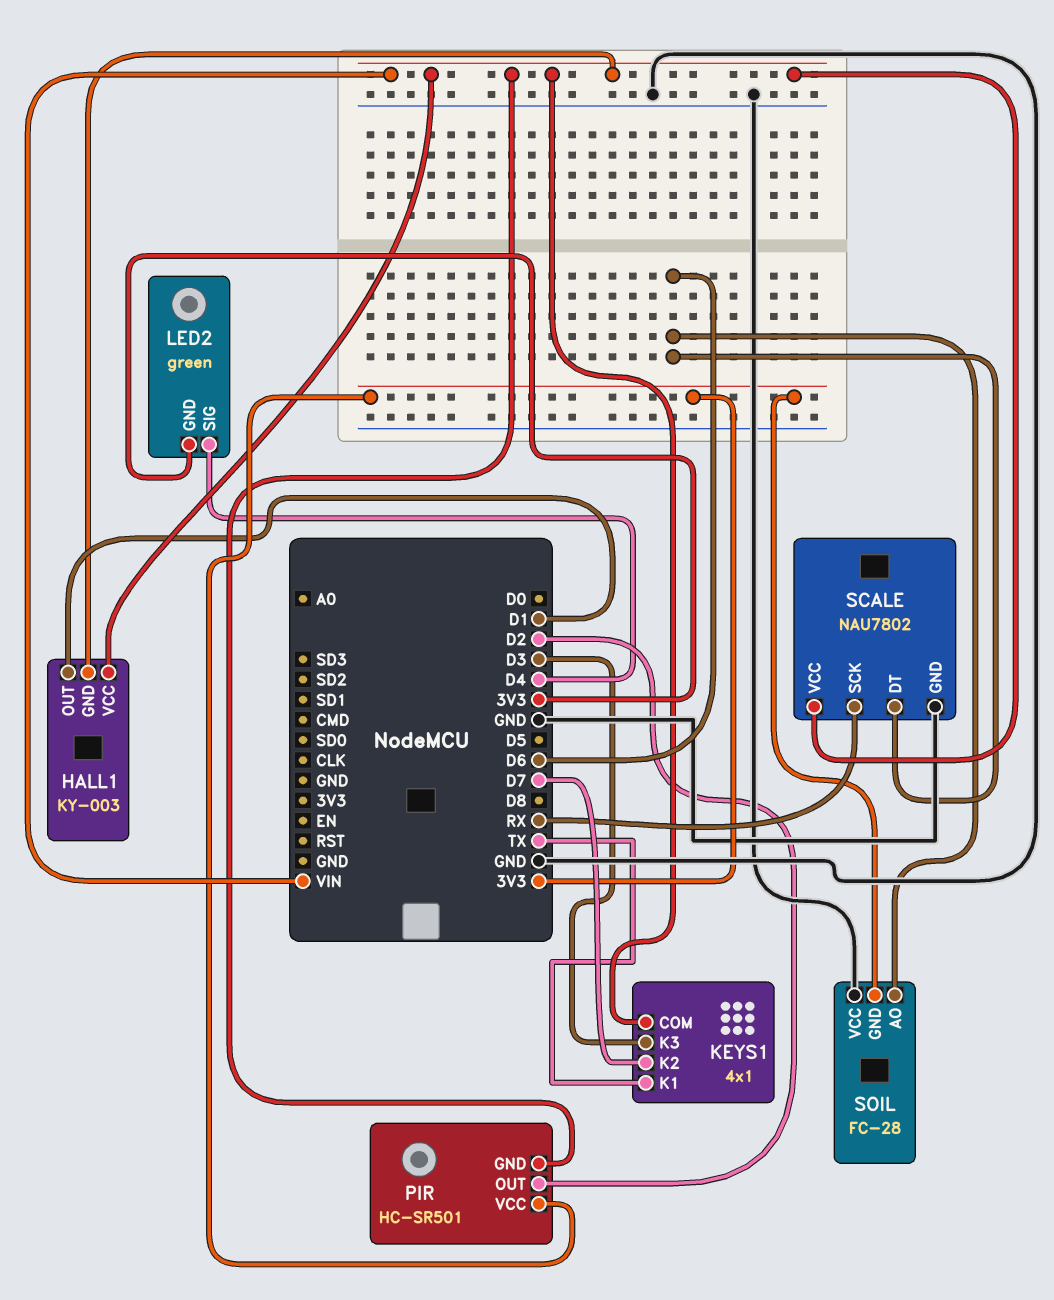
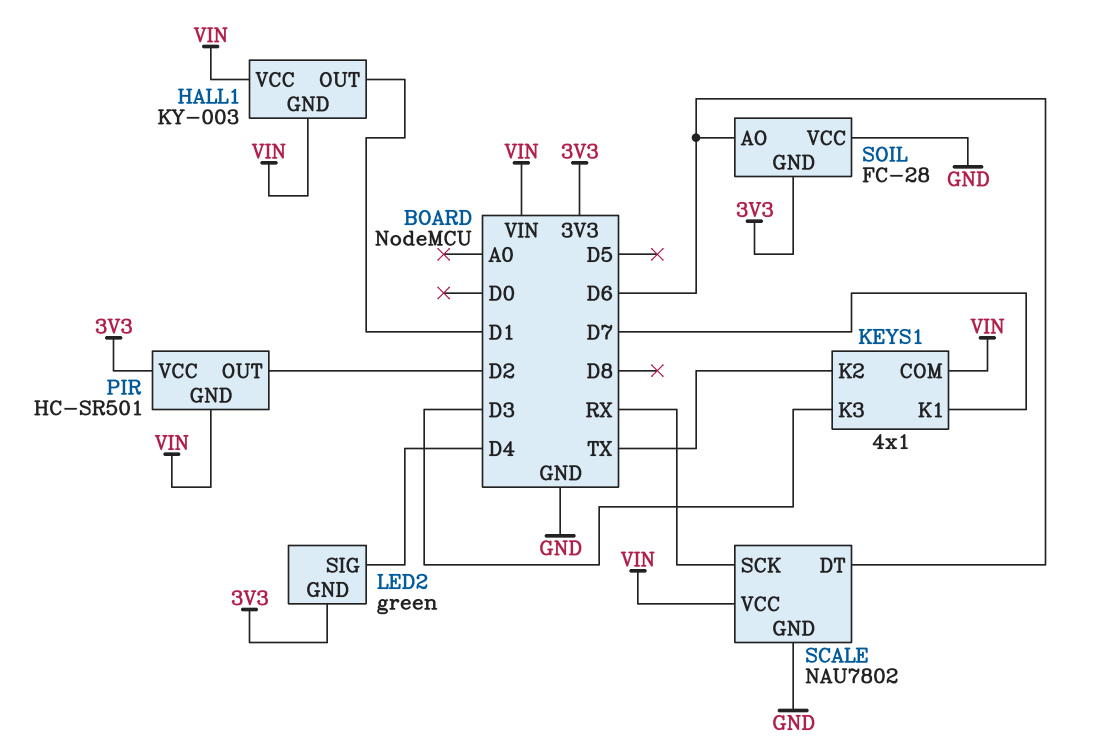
KEYS1 pin K1: TX -> D7
KEYS1 pin K2: D7 -> TX

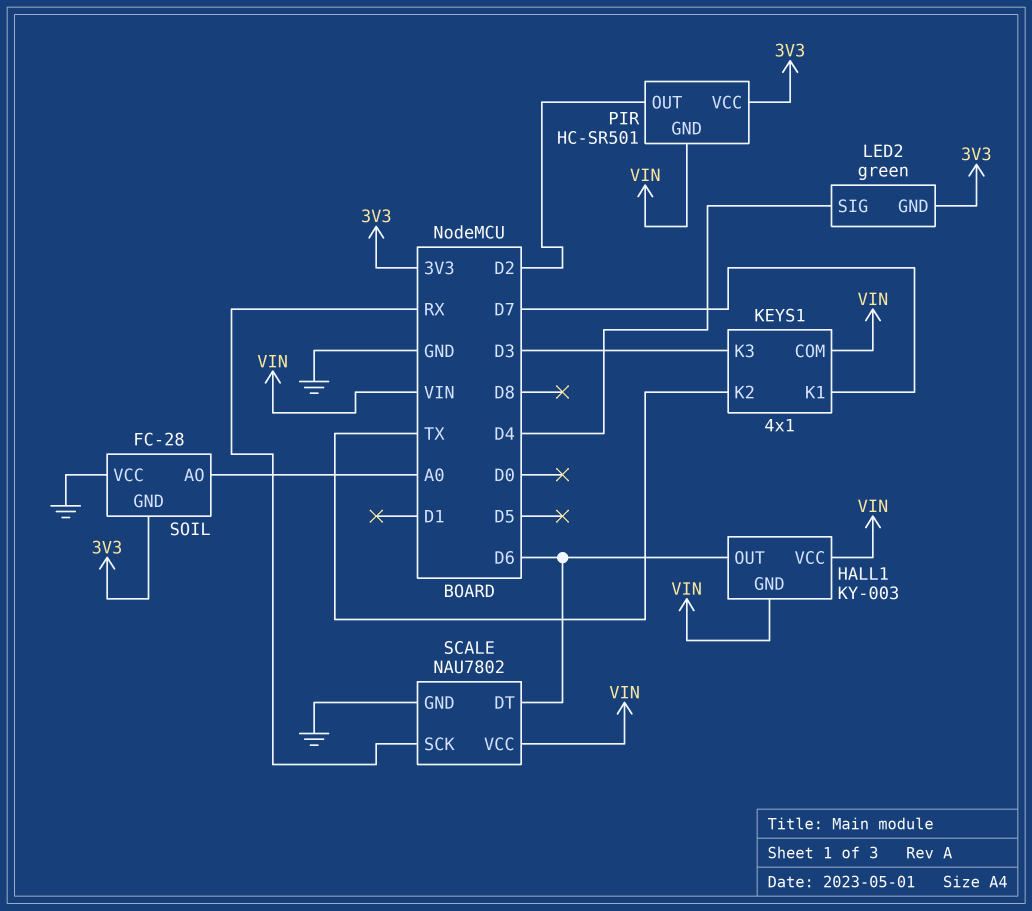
HALL1 pin OUT: D1 -> D6
SOIL pin AO: D6 -> A0

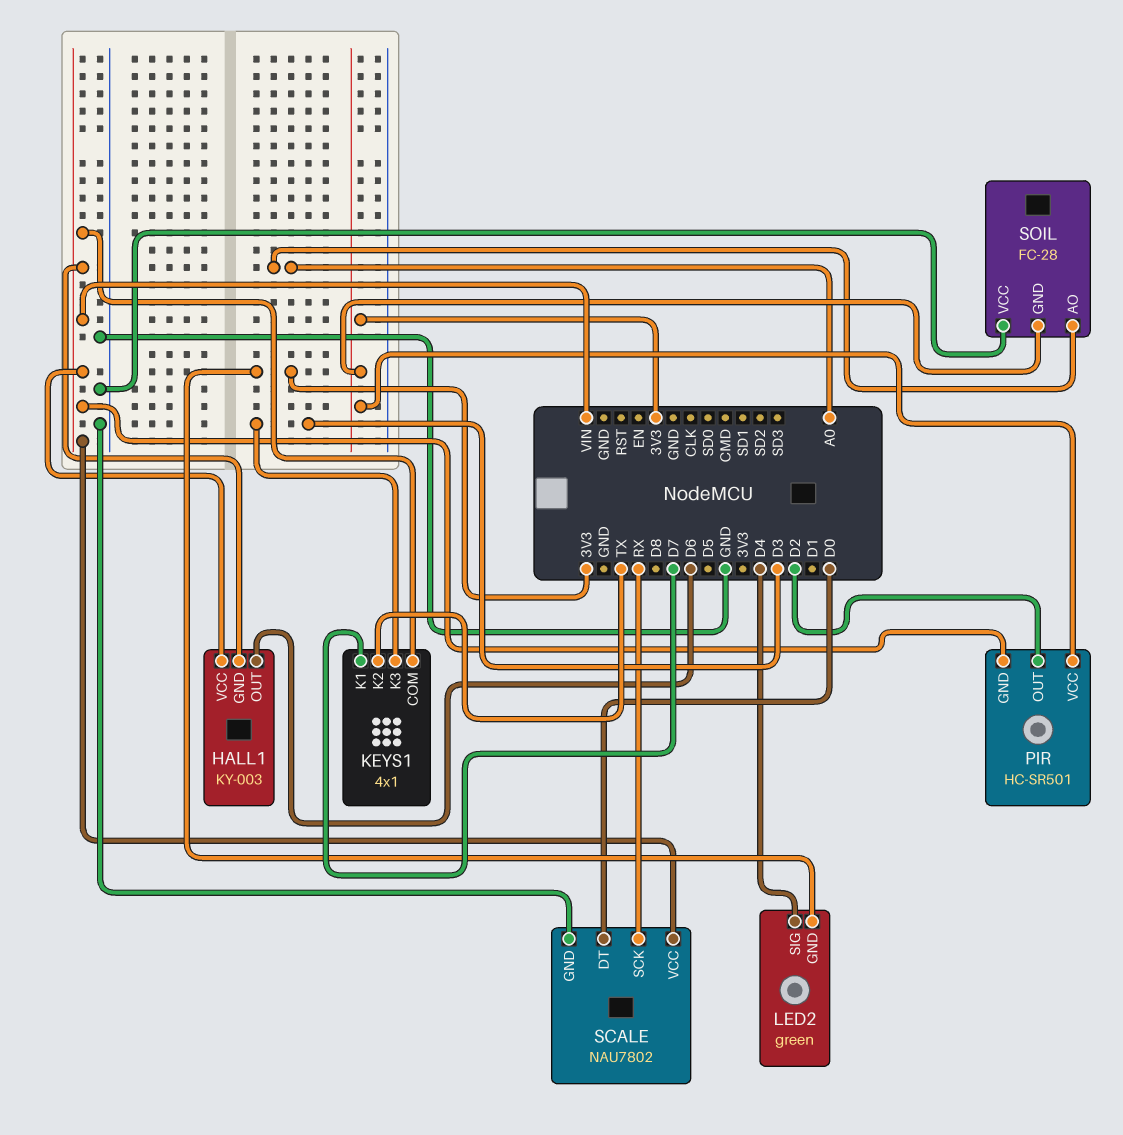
SCALE pin DT: D6 -> D0

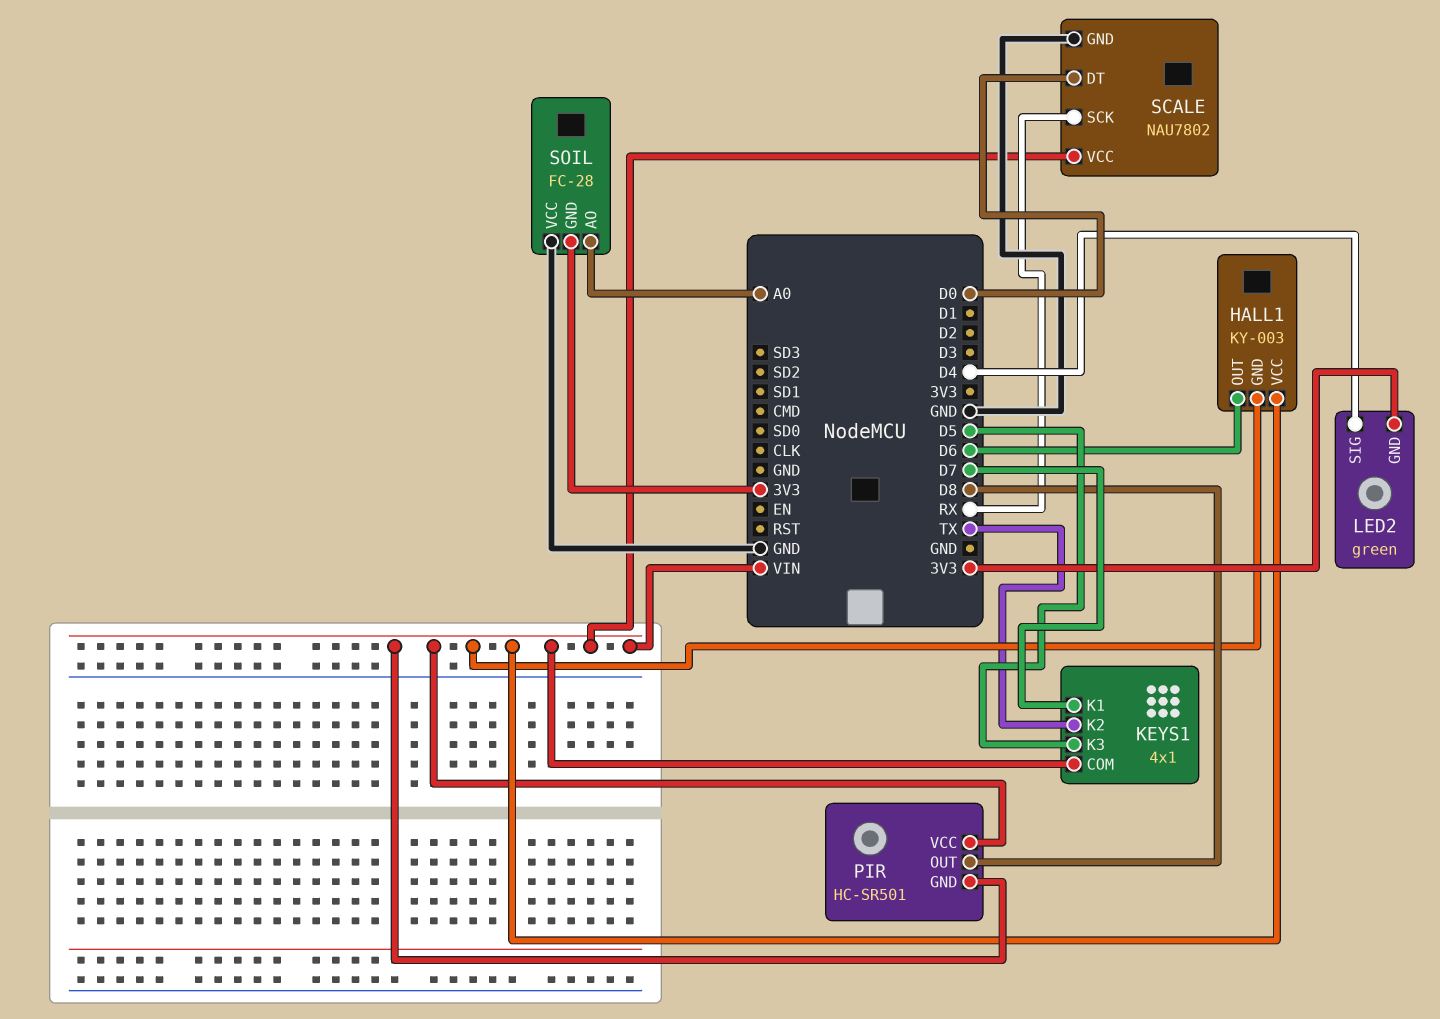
KEYS1 pin K3: D3 -> D5
PIR pin OUT: D2 -> D8
PIR pin VCC: 3V3 -> VIN

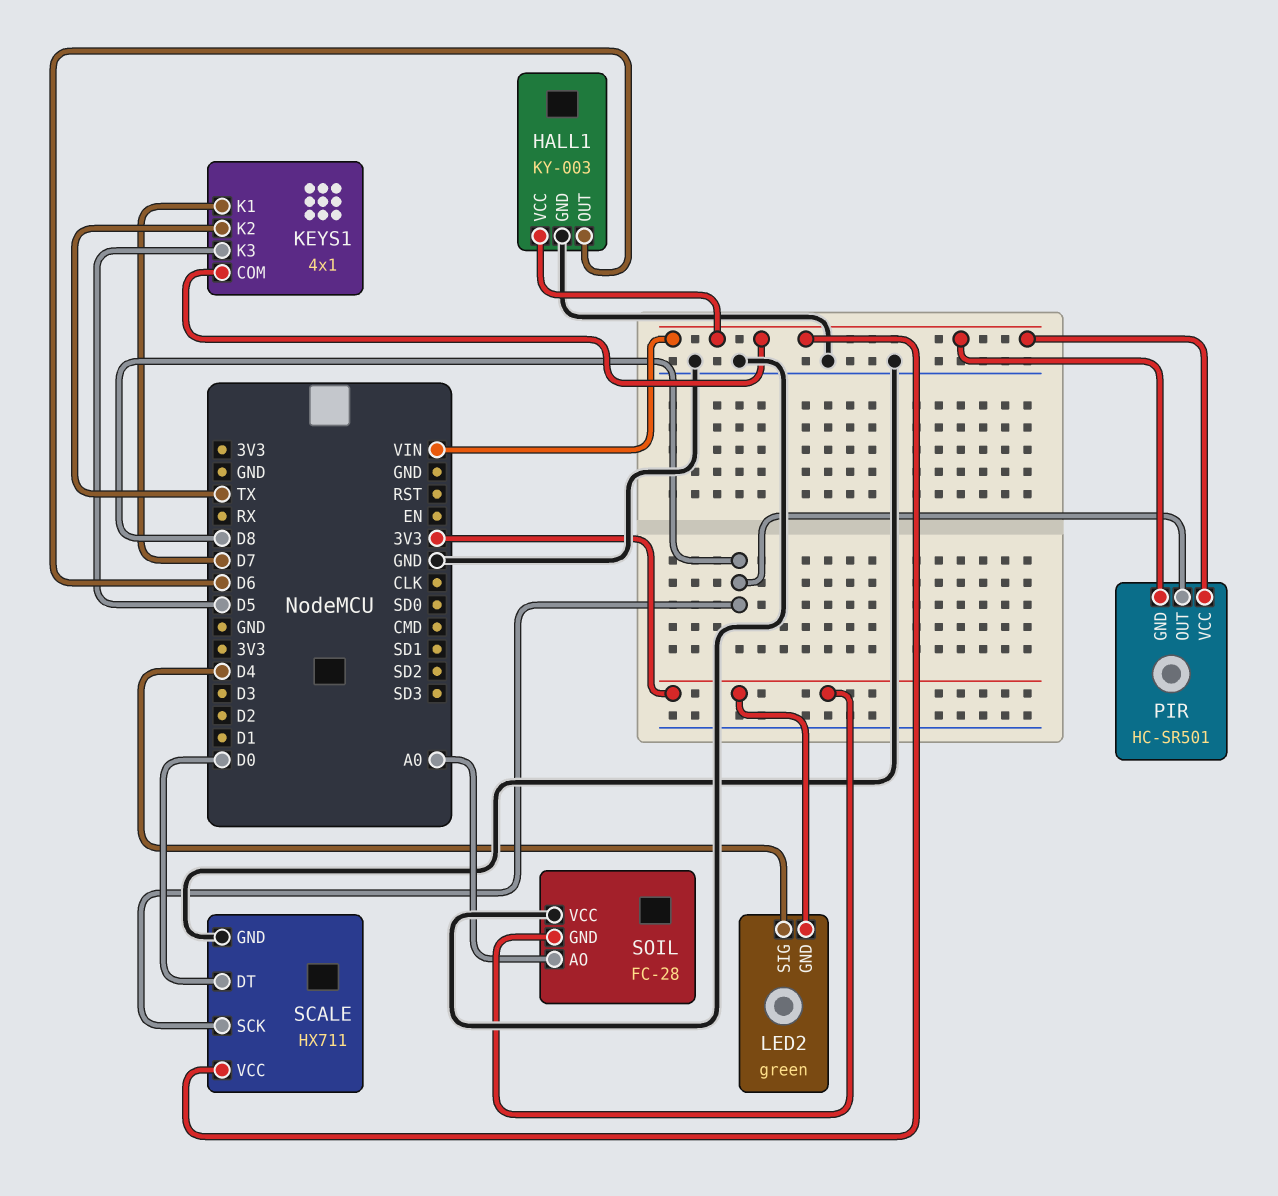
HALL1 pin GND: VIN -> GND
SCALE: NAU7802 -> HX711
SCALE pin SCK: RX -> D8

